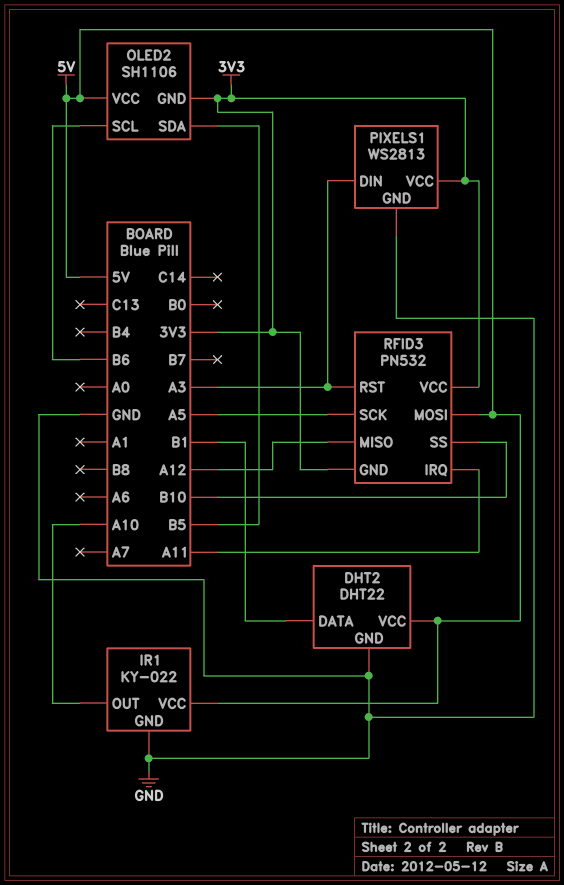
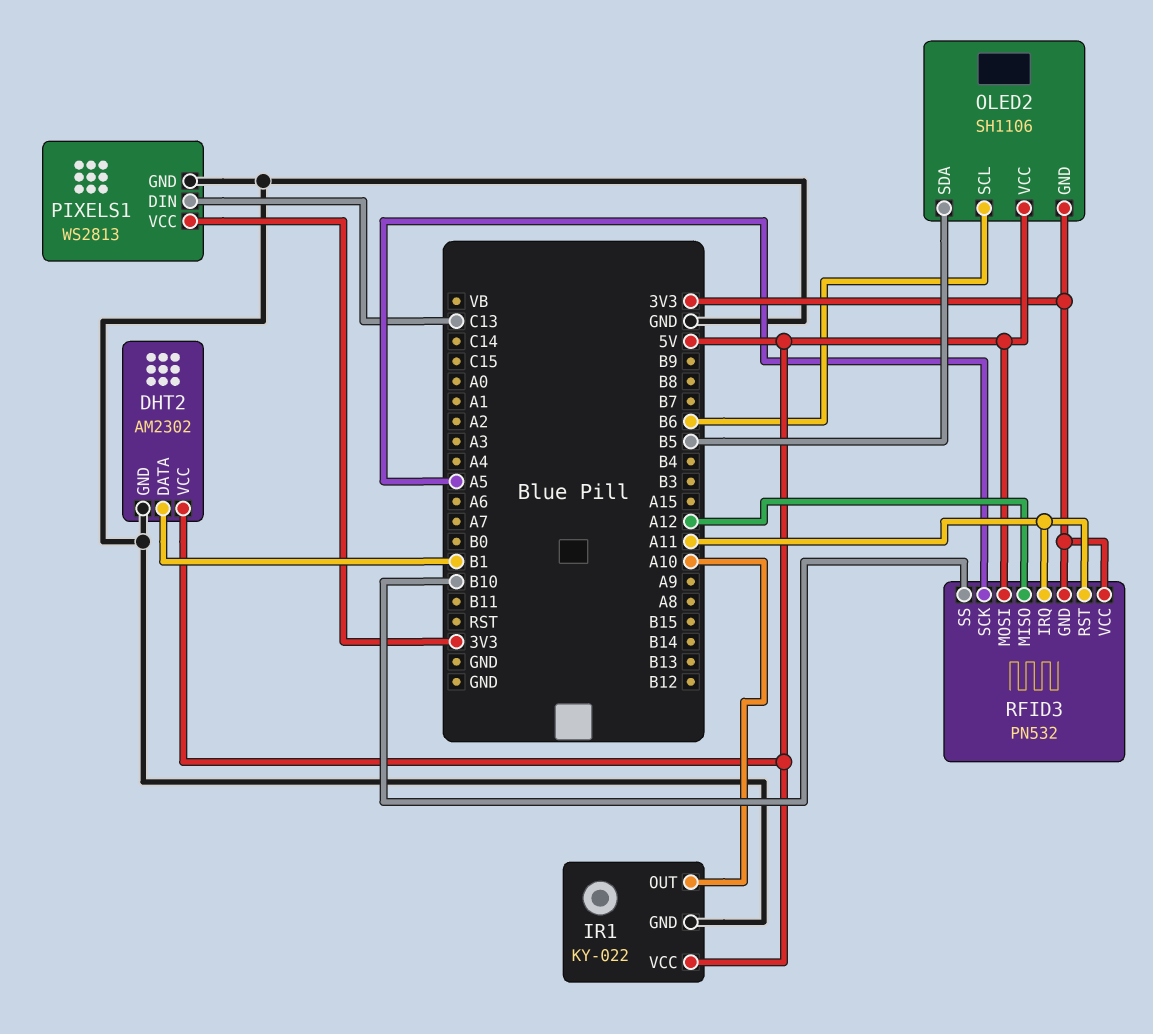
DHT2: DHT22 -> AM2302
PIXELS1 pin DIN: A3 -> C13
RFID3 pin RST: A3 -> A11

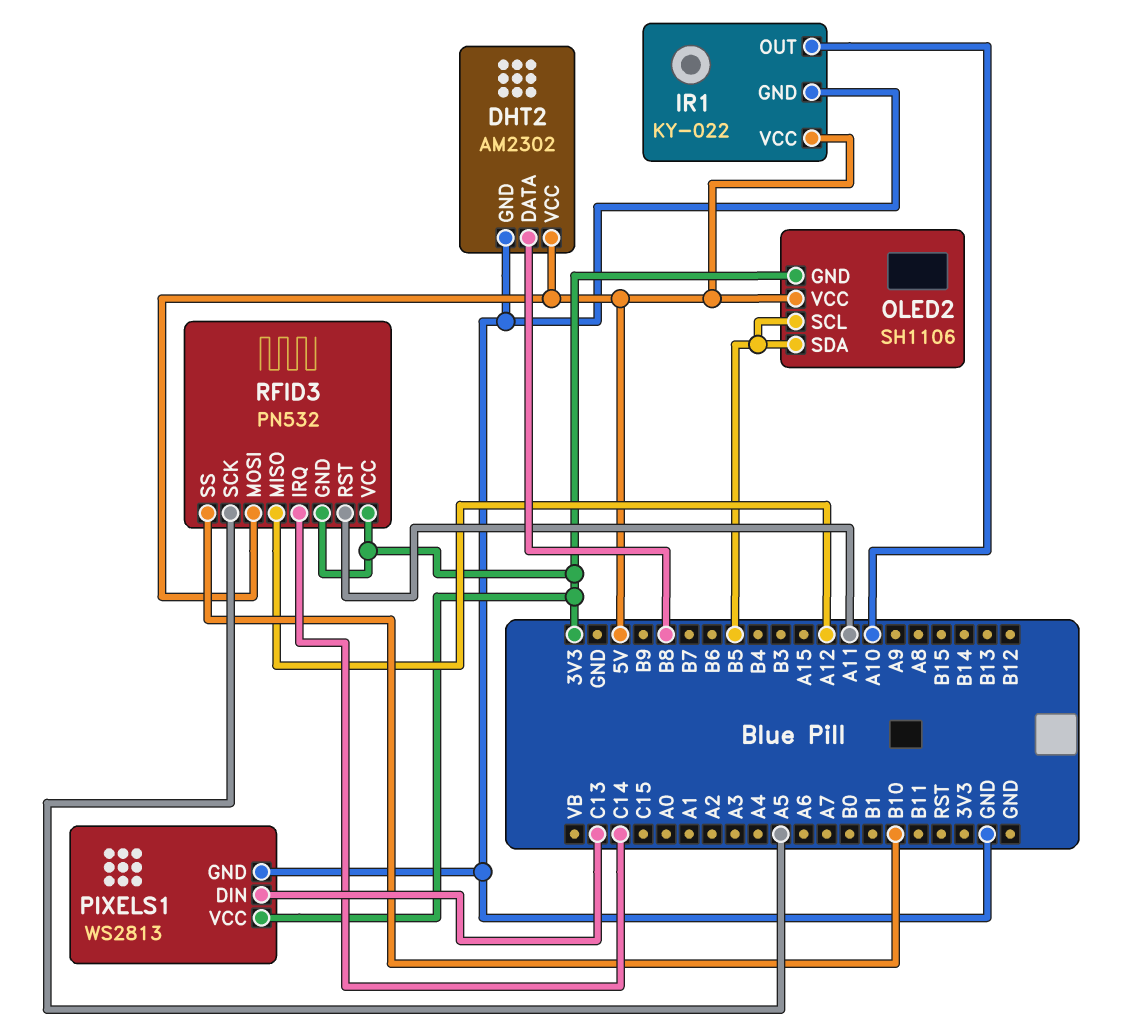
DHT2 pin DATA: B1 -> B8
OLED2 pin SCL: B6 -> B5
RFID3 pin IRQ: A11 -> C14

